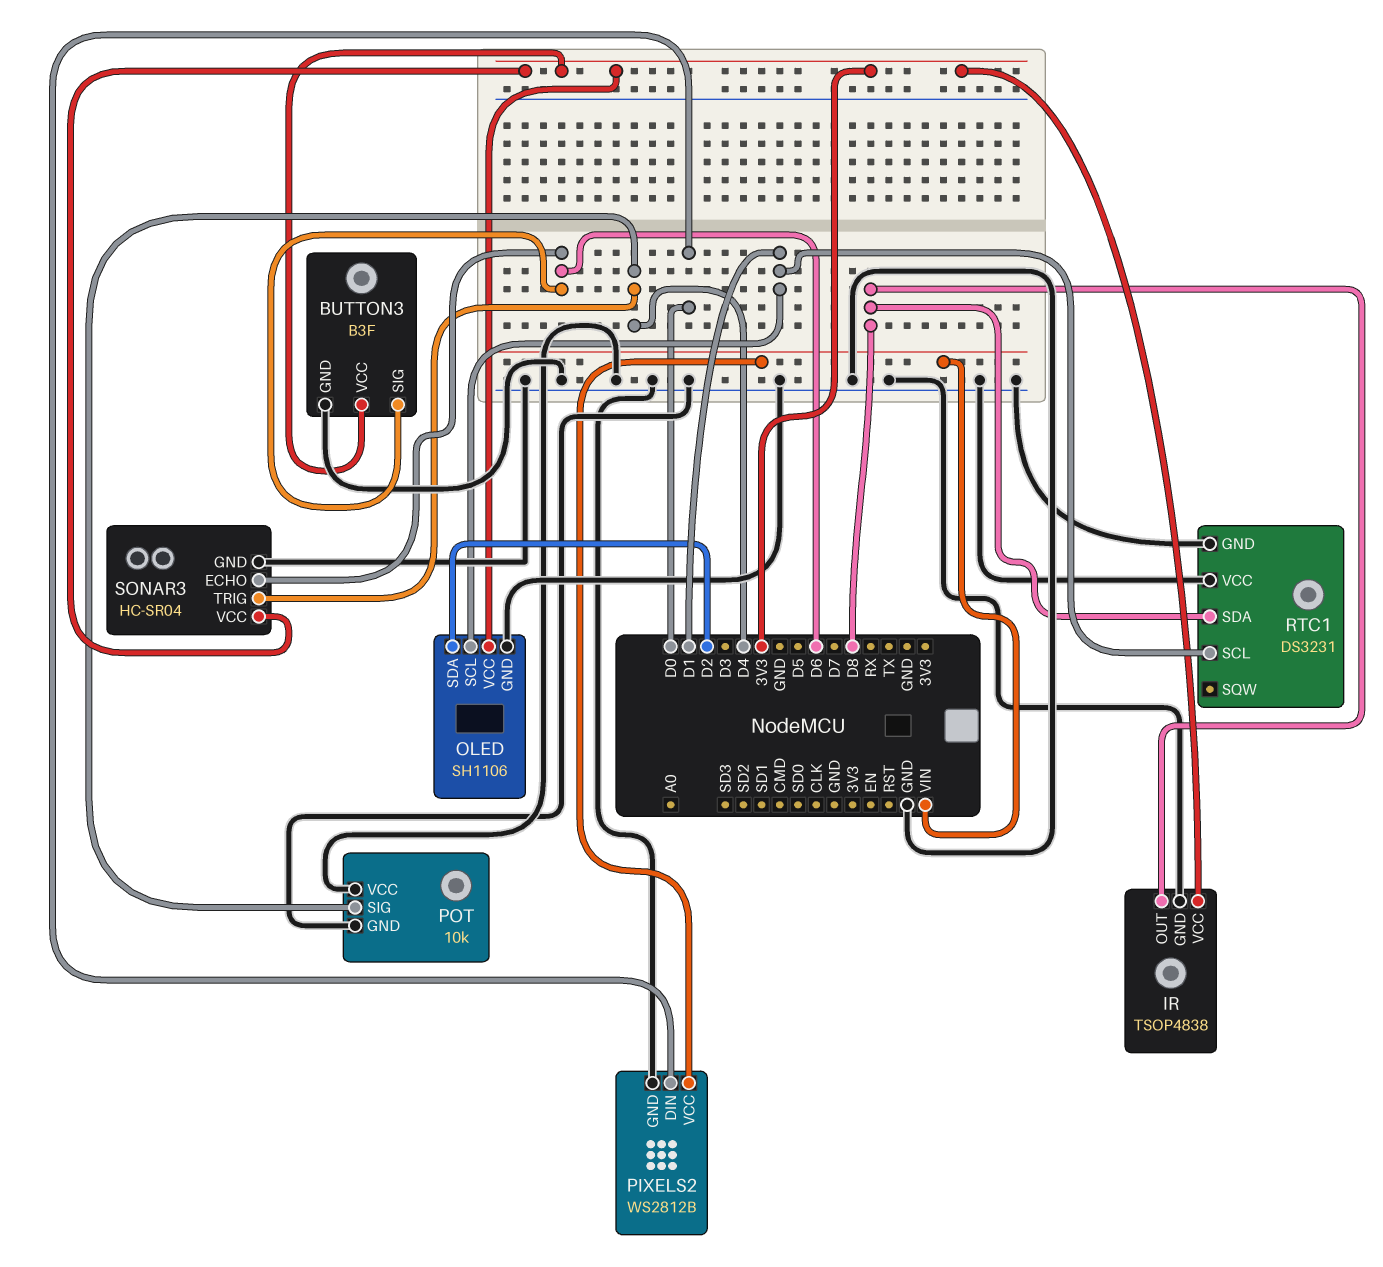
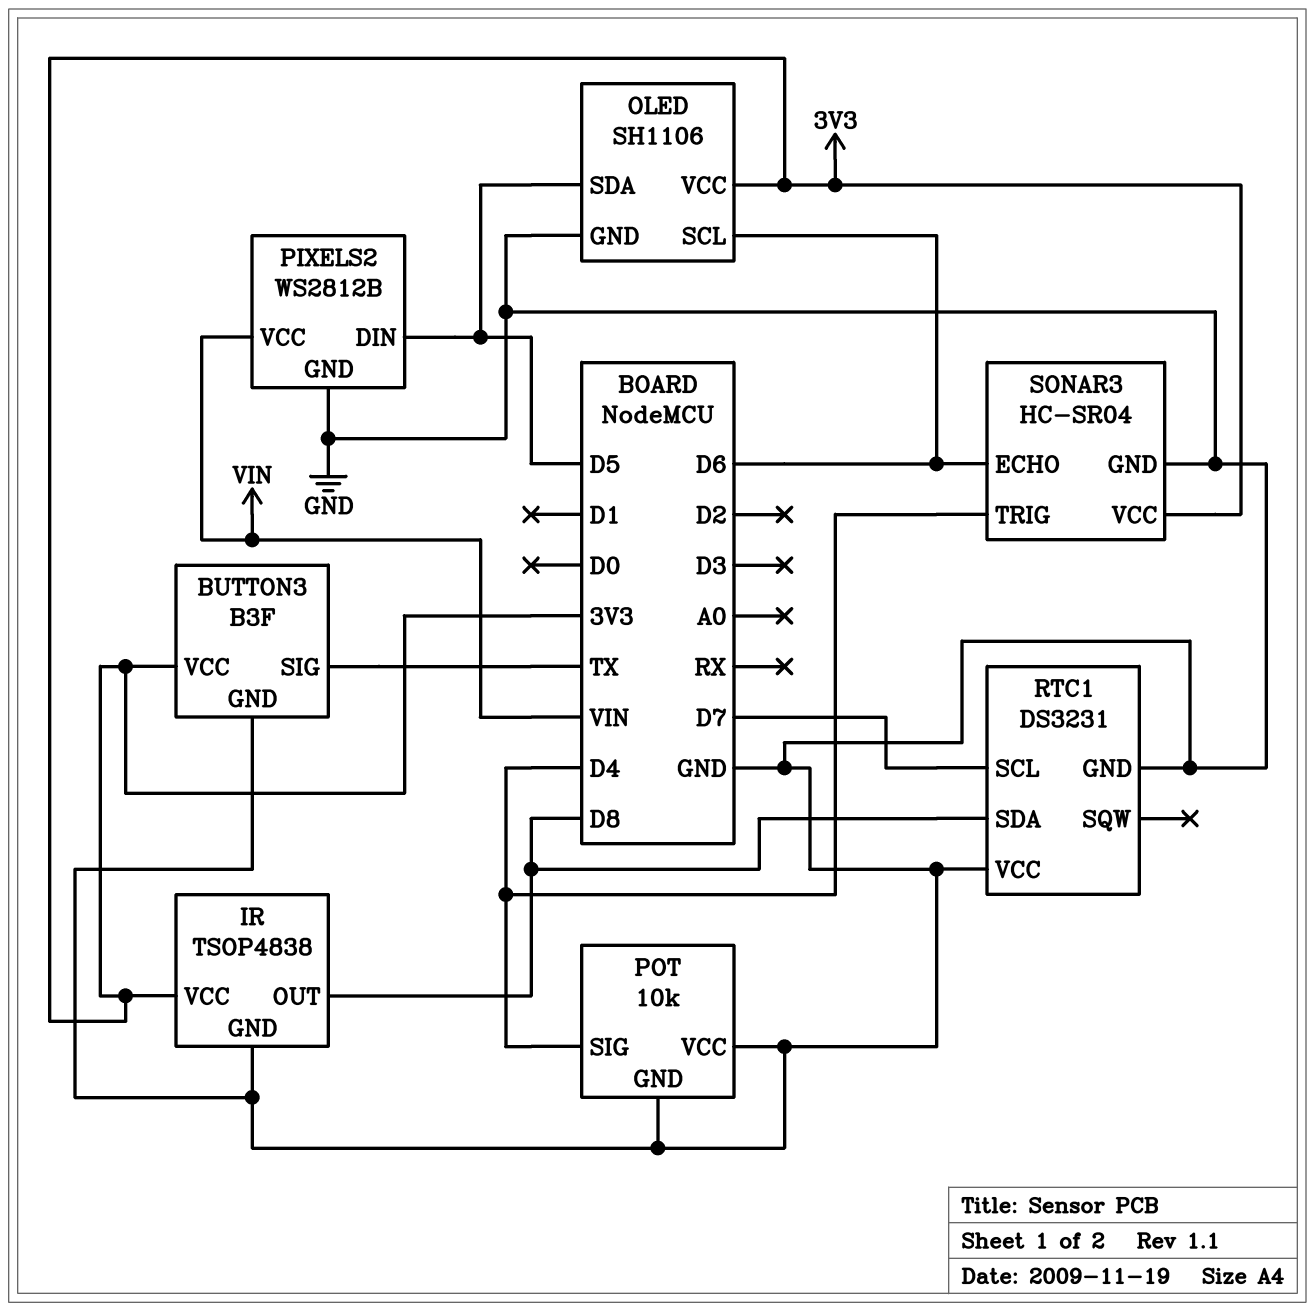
BUTTON3 pin SIG: D6 -> TX
OLED pin SCL: D1 -> D6
OLED pin SDA: D2 -> D5
PIXELS2 pin DIN: D0 -> D5
RTC1 pin SCL: D1 -> D7

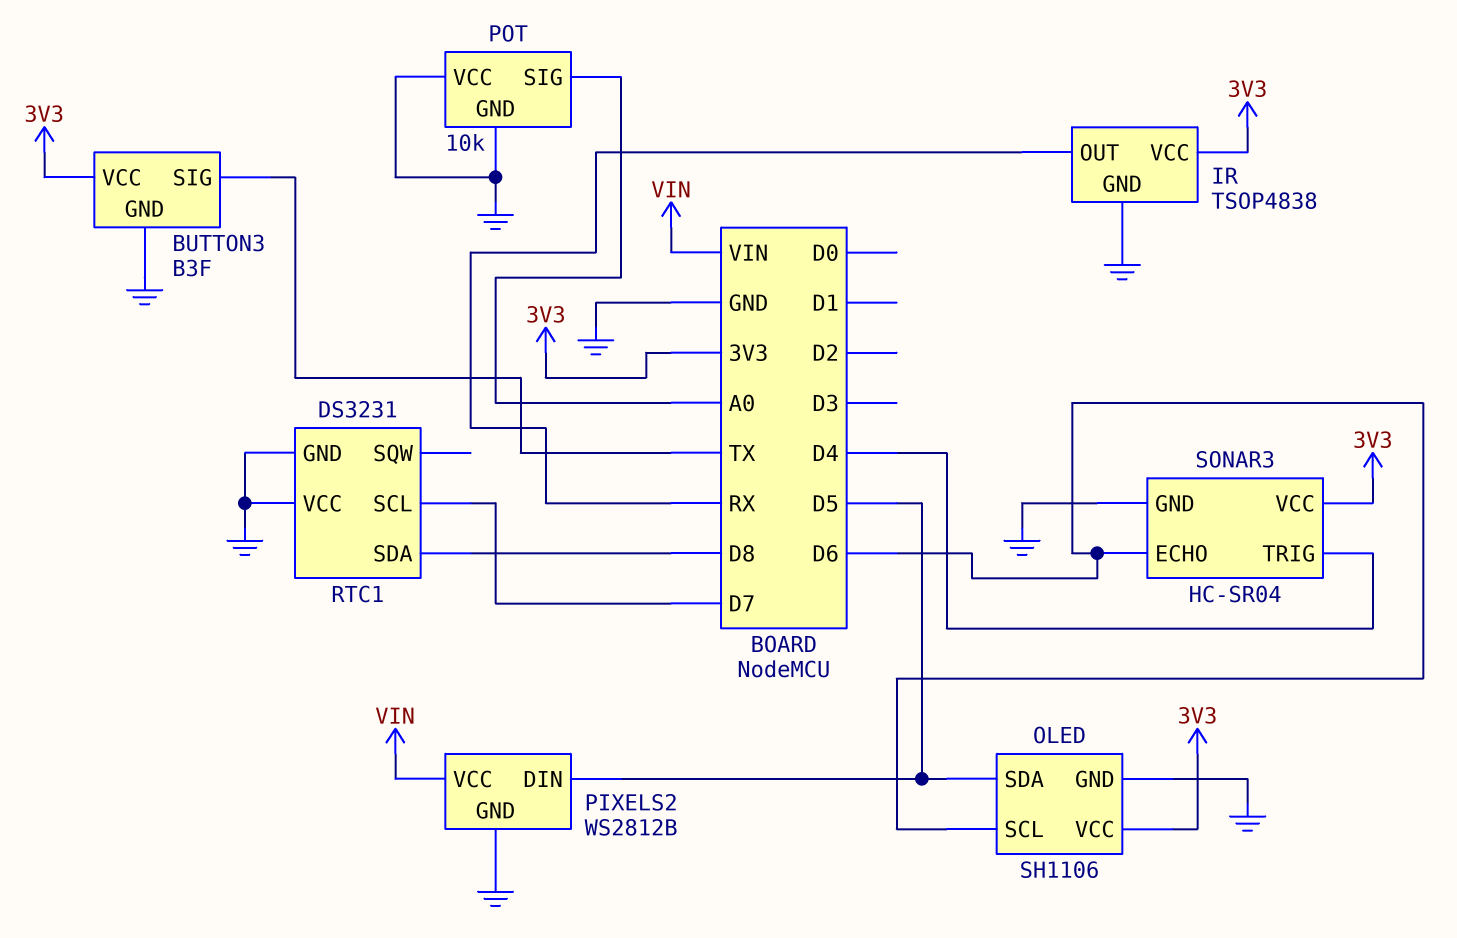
IR pin OUT: D8 -> RX
POT pin SIG: D4 -> A0

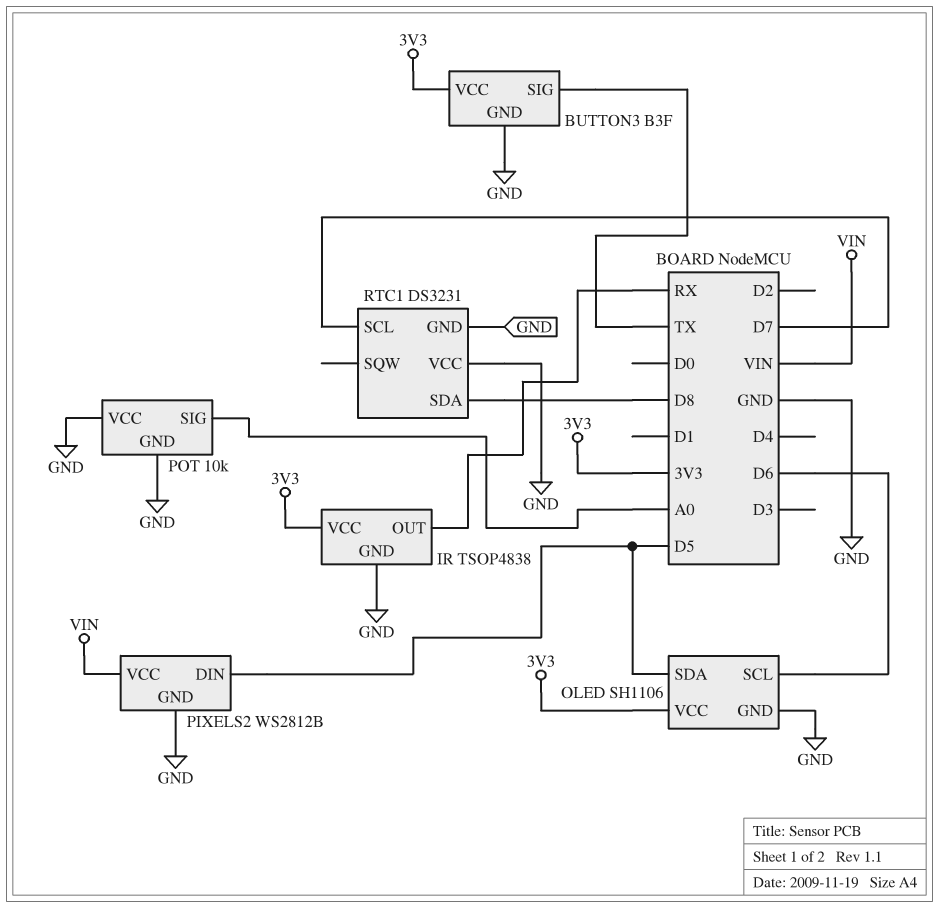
SONAR3: HC-SR04 -> none
SONAR3 pin ECHO: D6 -> none
SONAR3 pin GND: GND -> none
SONAR3 pin TRIG: D4 -> none
SONAR3 pin VCC: 3V3 -> none

